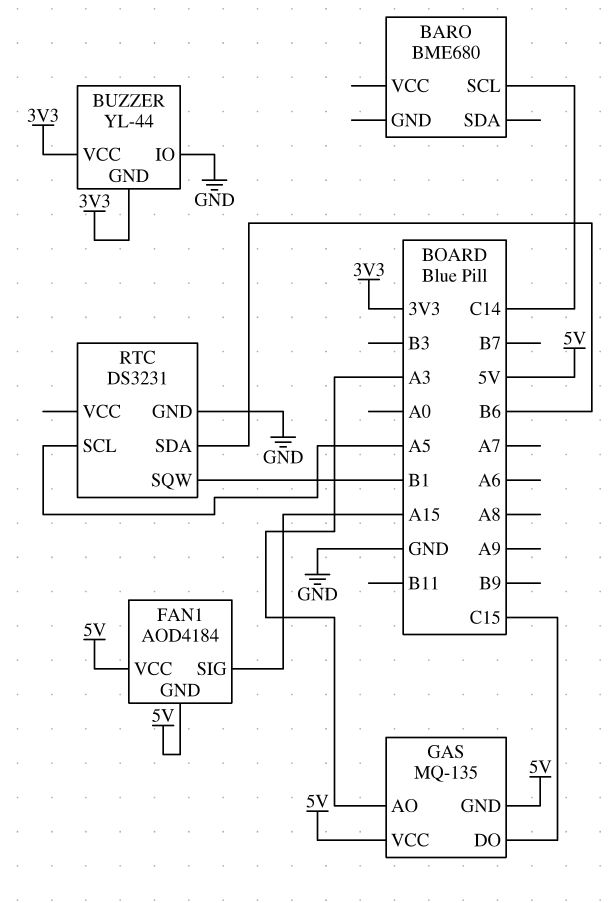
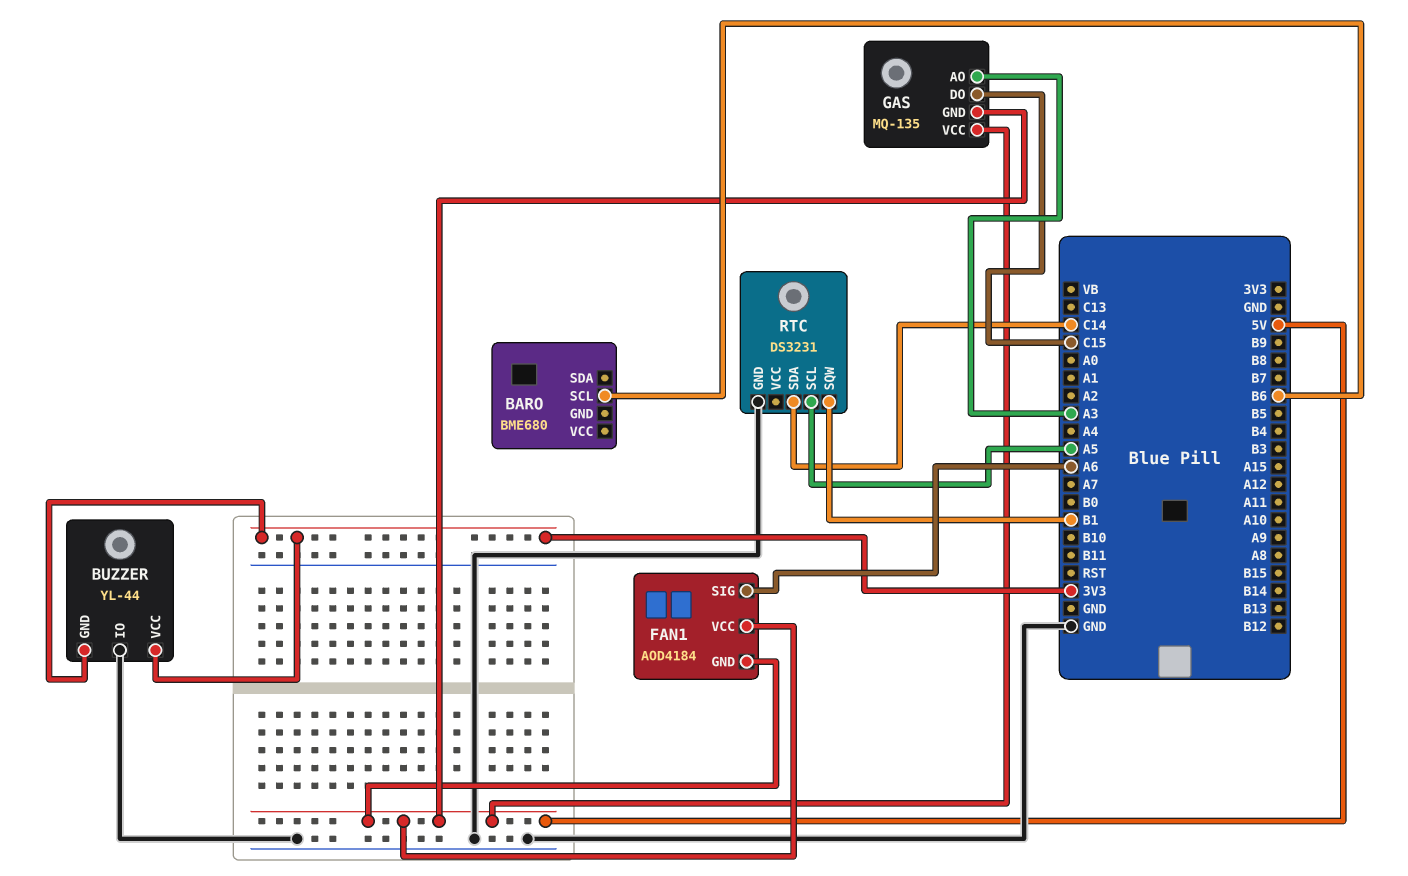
BARO pin SCL: C14 -> B6
FAN1 pin SIG: A15 -> A6
RTC pin SDA: B6 -> C14

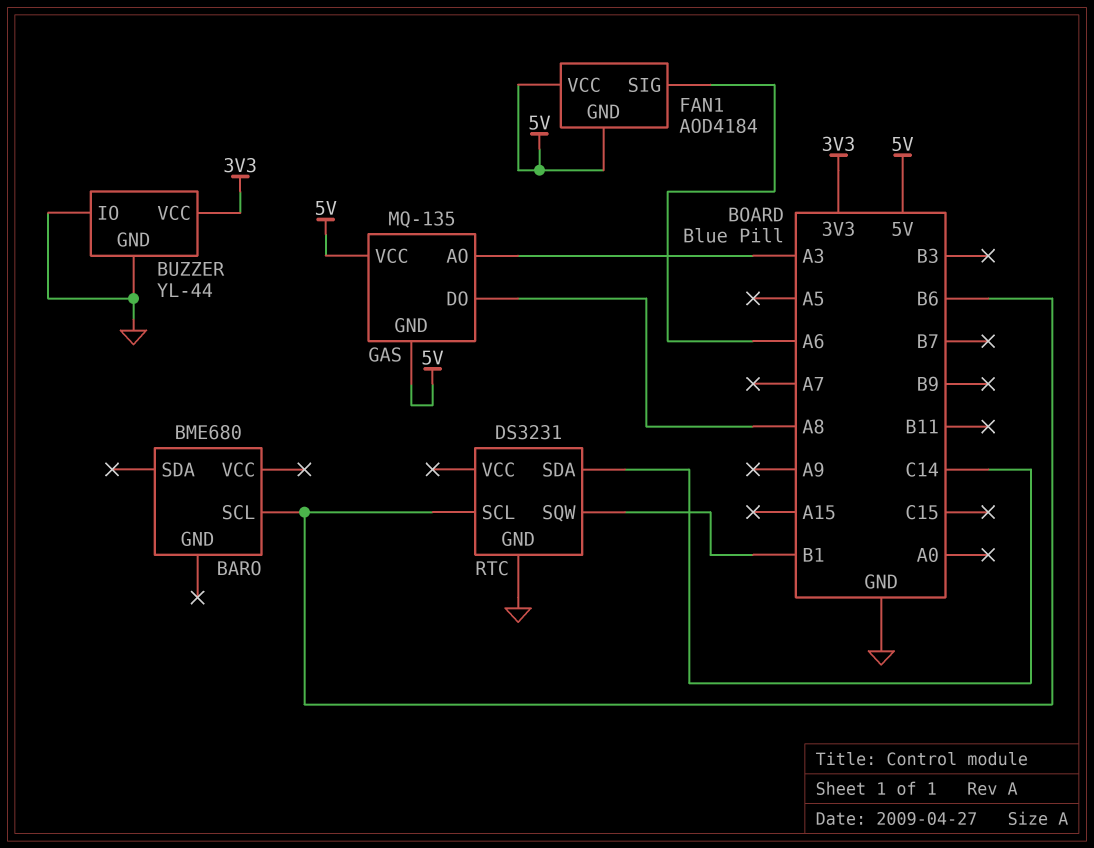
BUZZER pin GND: 3V3 -> GND
GAS pin DO: C15 -> A8
RTC pin SCL: A5 -> B6

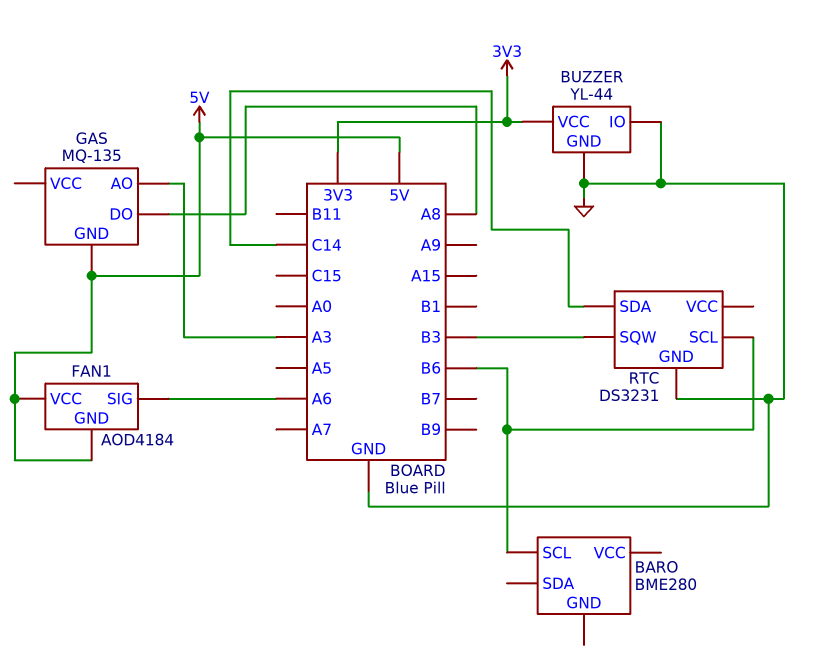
BARO: BME680 -> BME280
GAS pin VCC: 5V -> none
RTC pin SQW: B1 -> B3

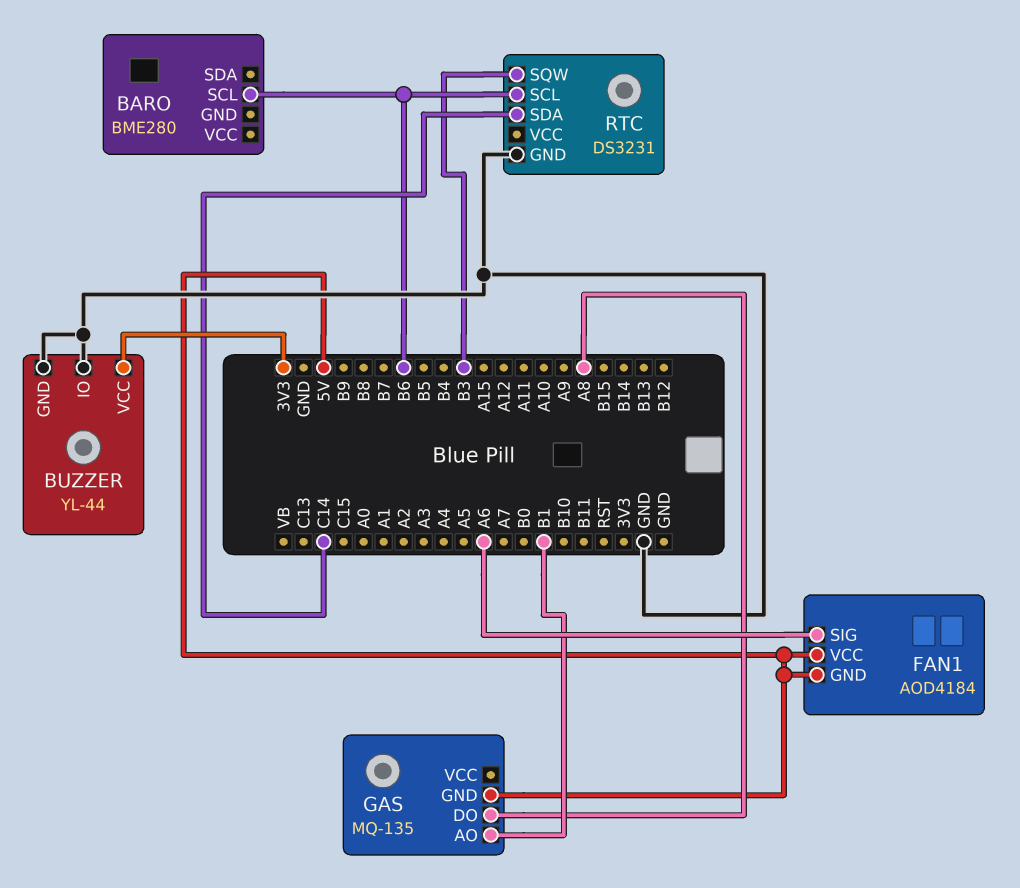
GAS pin AO: A3 -> B1

